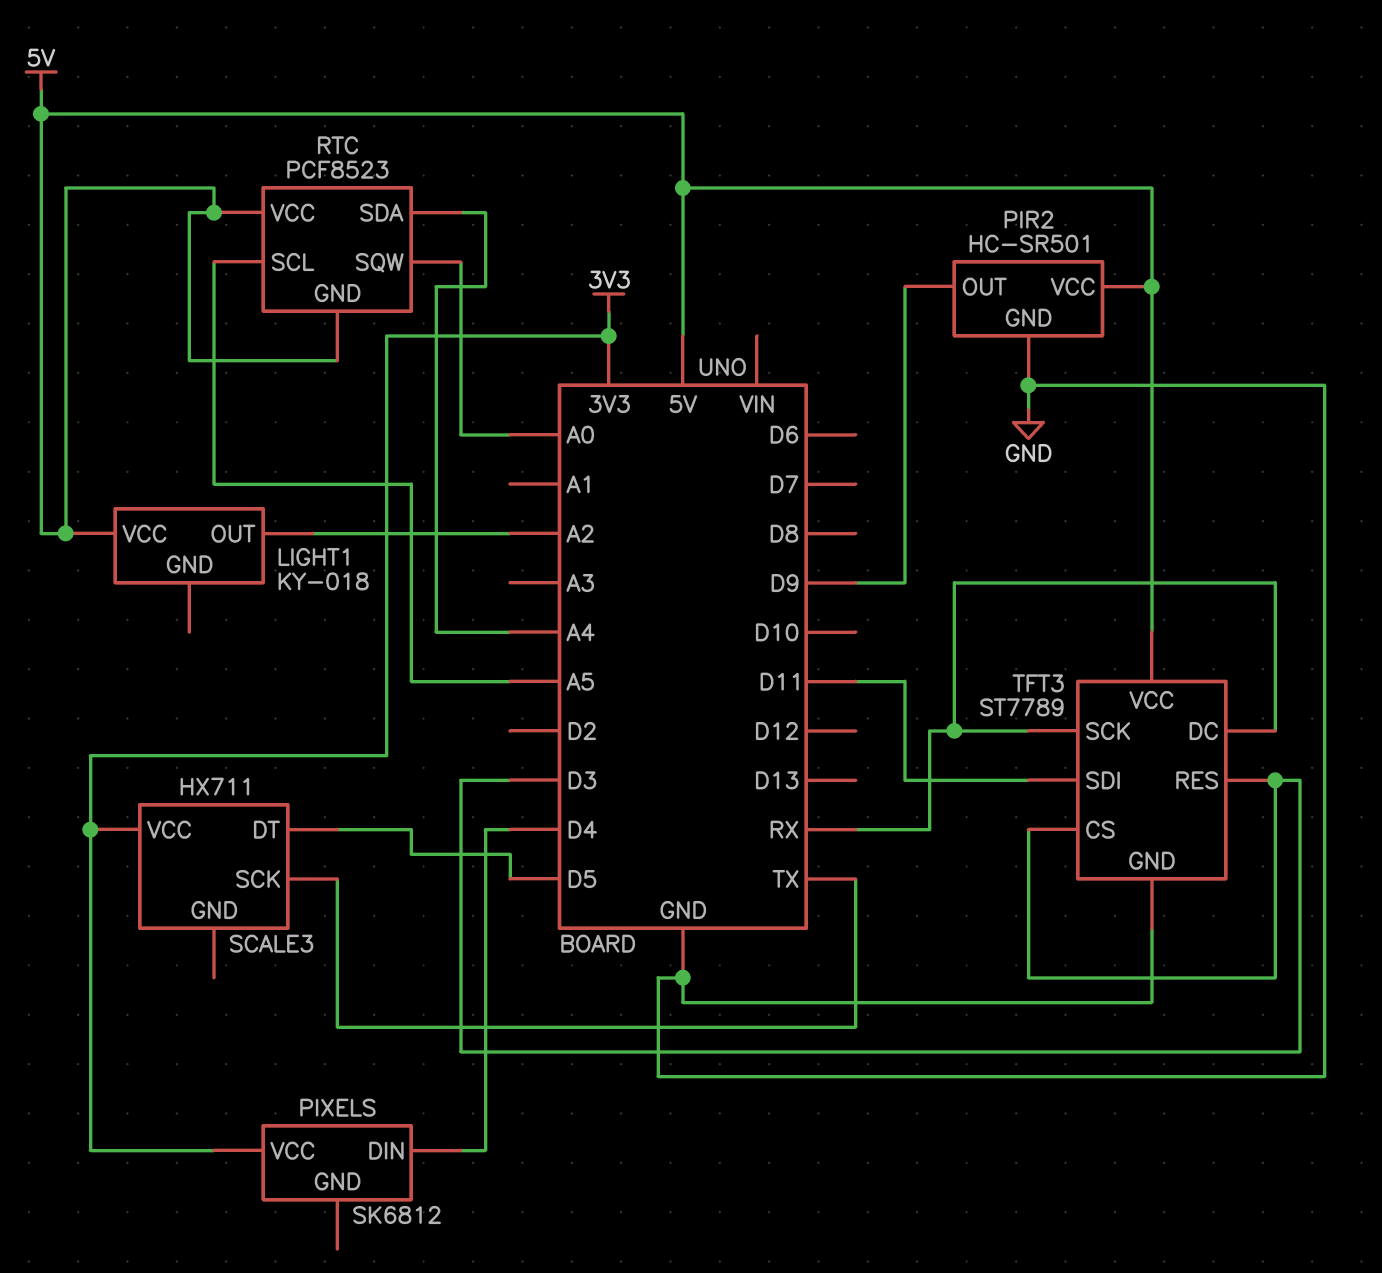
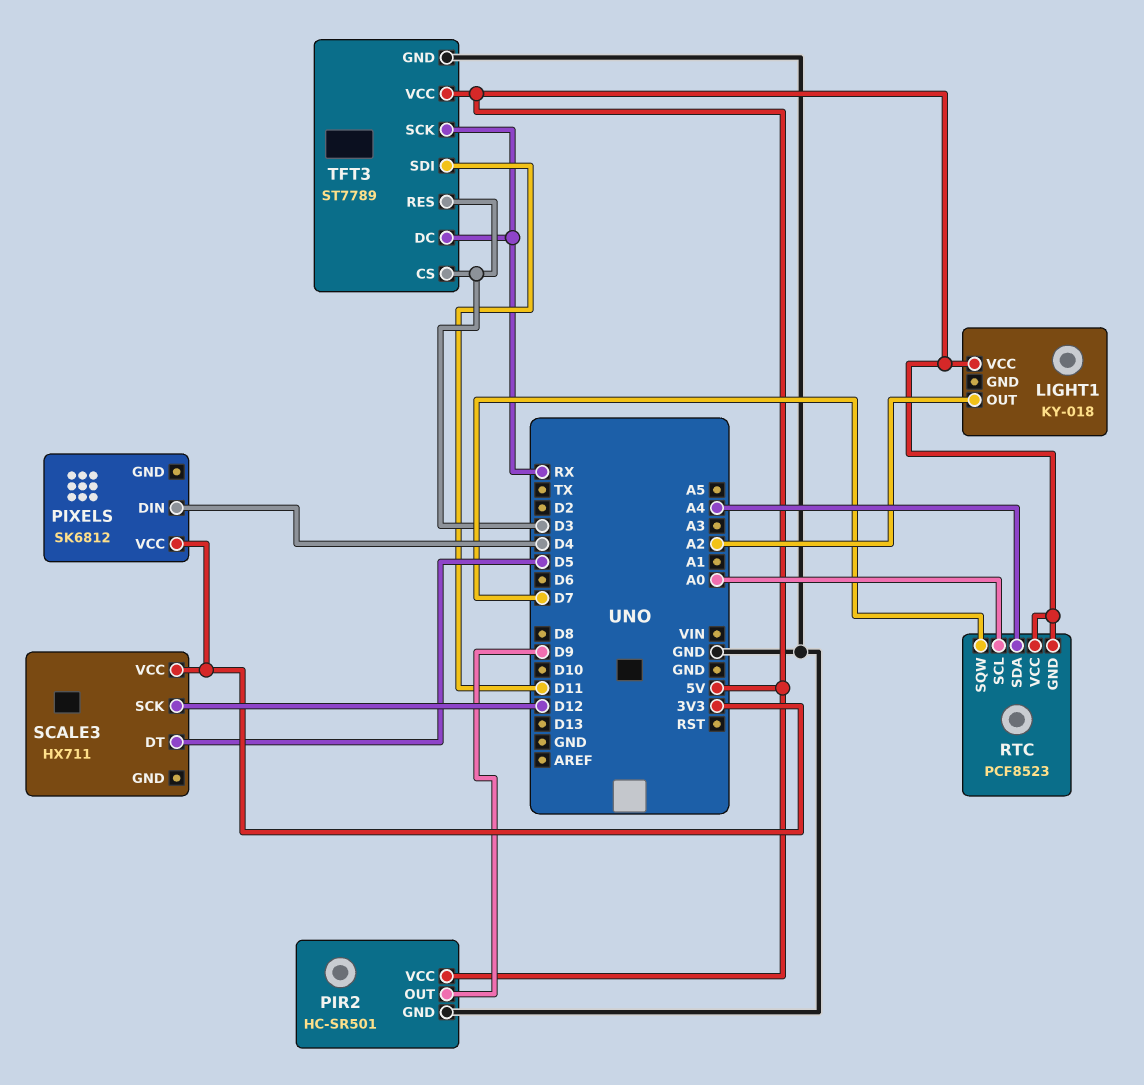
RTC pin SCL: A5 -> A0
RTC pin SQW: A0 -> D7
SCALE3 pin SCK: TX -> D12

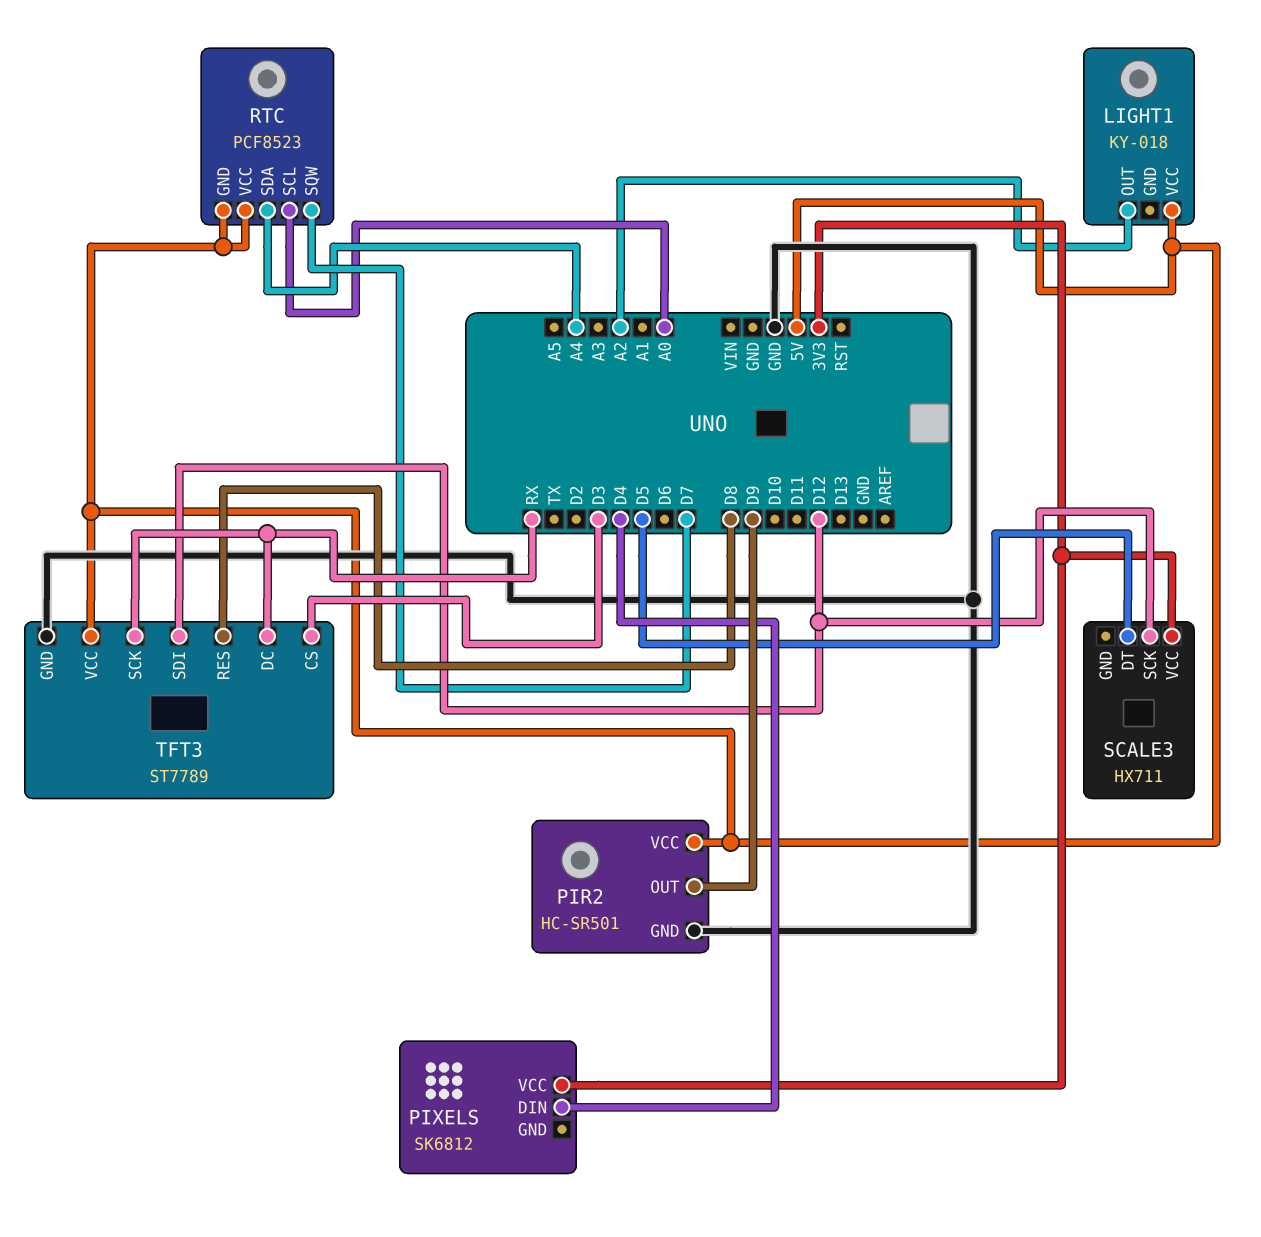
TFT3 pin RES: D3 -> D8
TFT3 pin SDI: D11 -> D12

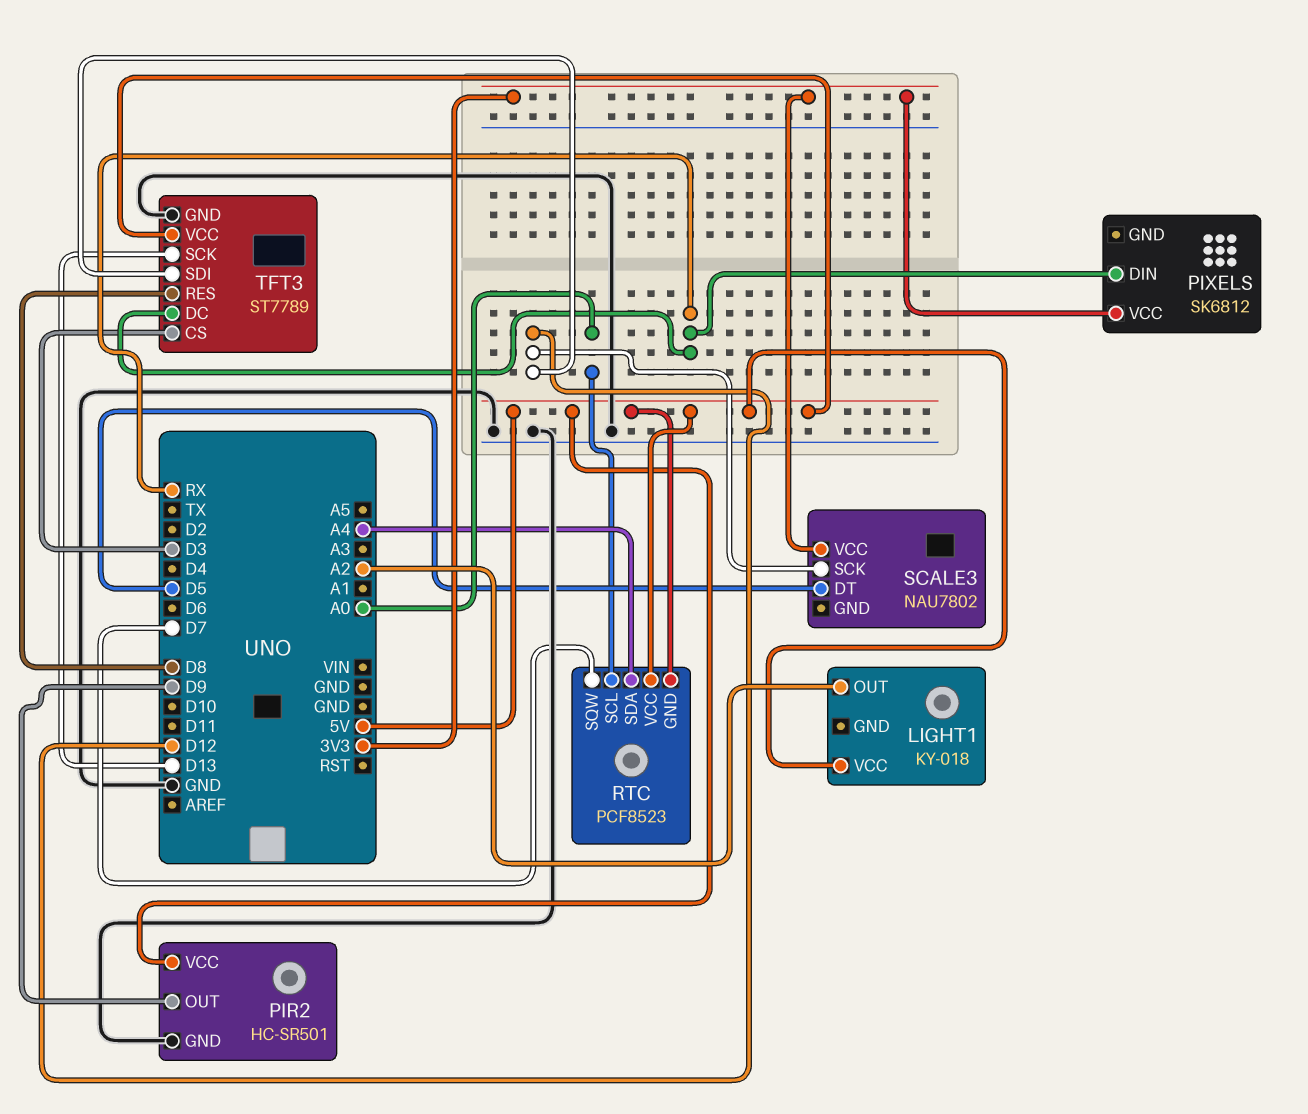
PIXELS pin DIN: D4 -> RX
SCALE3: HX711 -> NAU7802
TFT3 pin SCK: RX -> D13

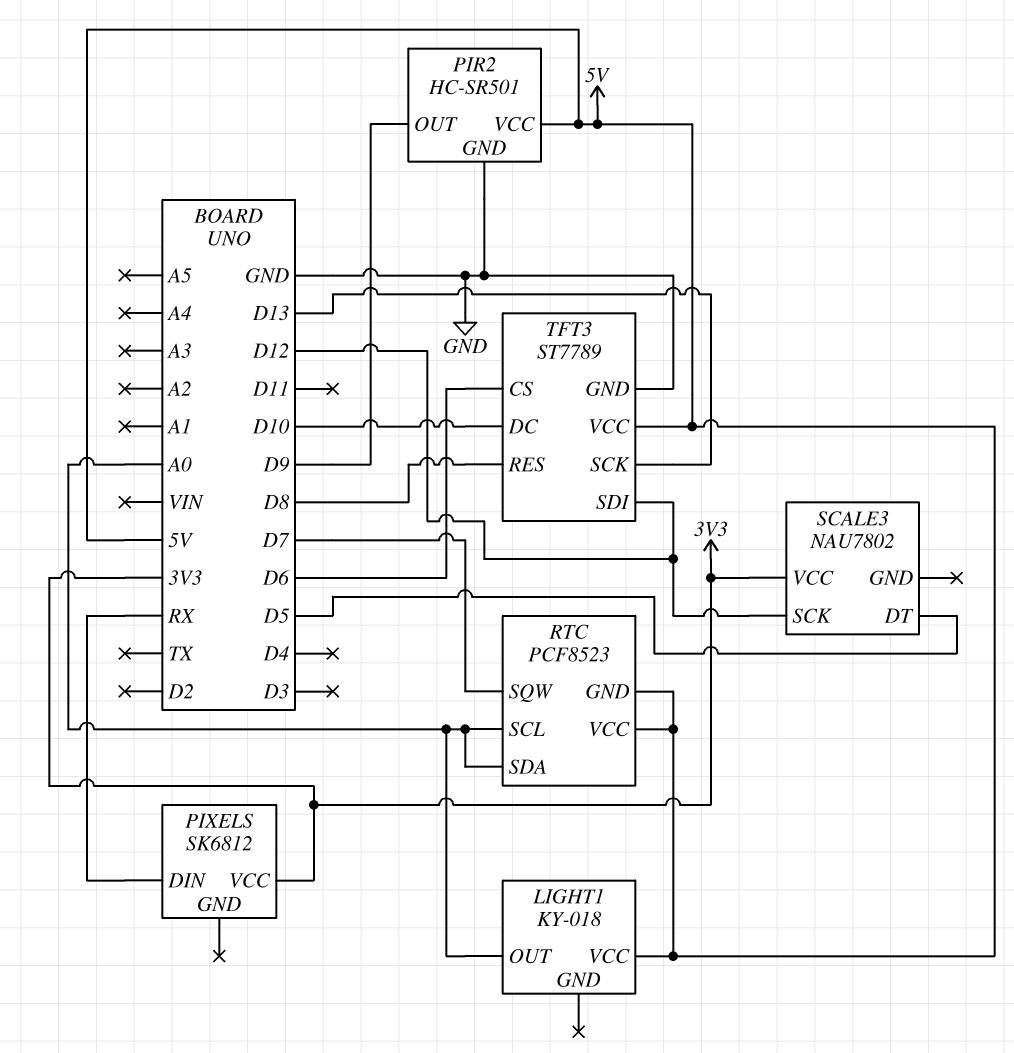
LIGHT1 pin OUT: A2 -> A0
RTC pin SDA: A4 -> A0
TFT3 pin CS: D3 -> D6
TFT3 pin DC: RX -> D10

